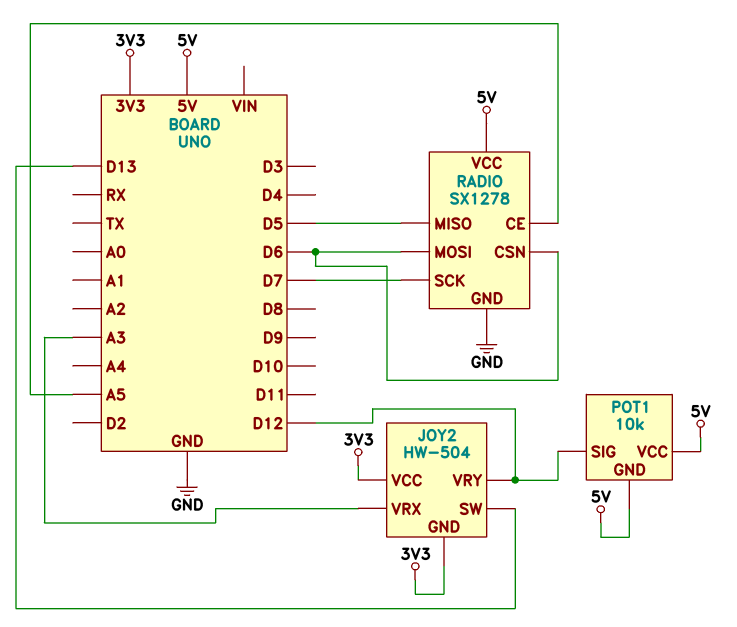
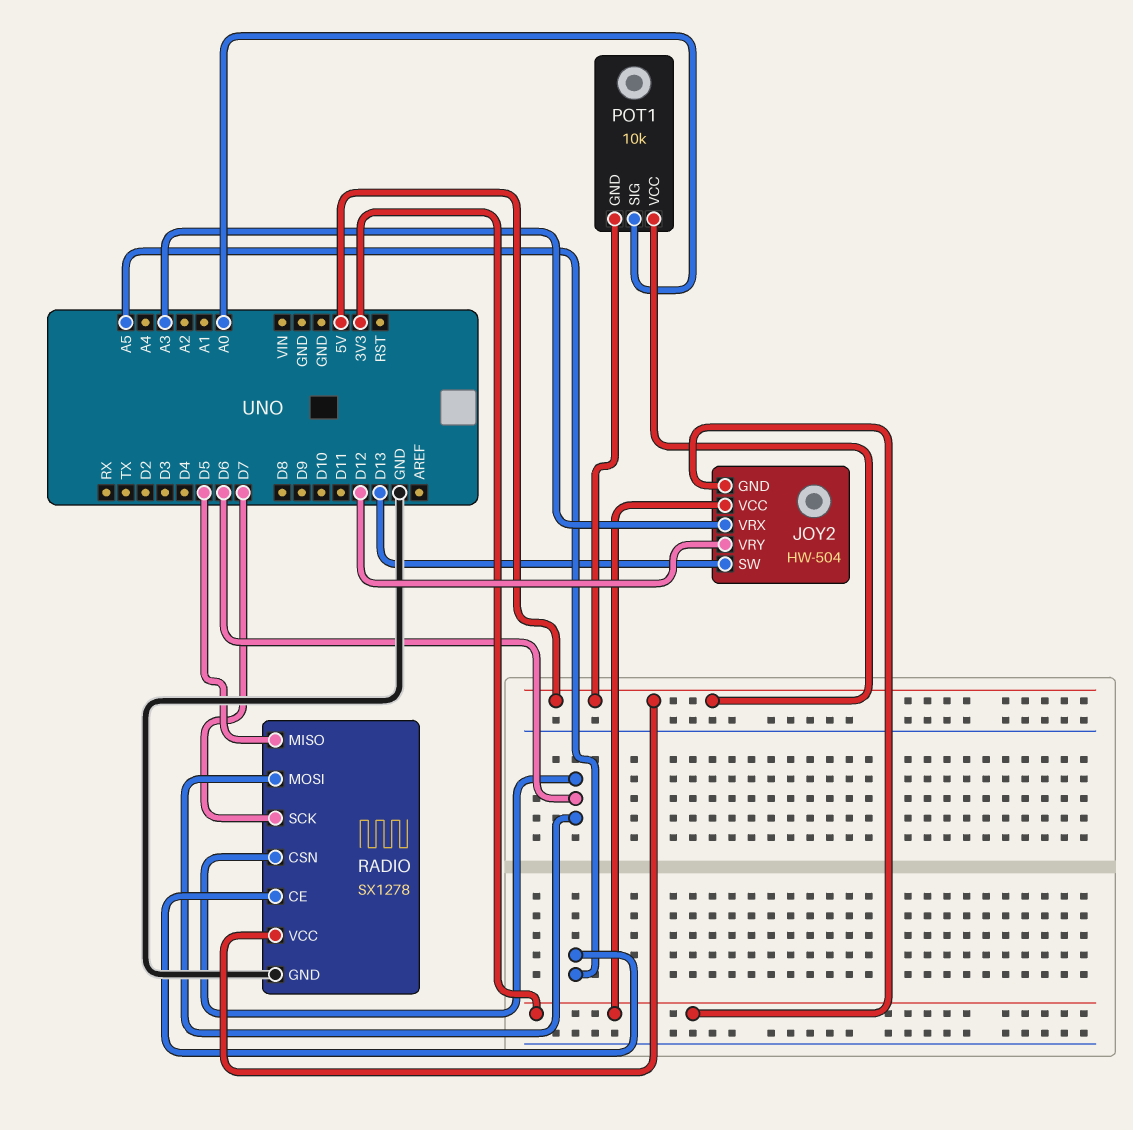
POT1 pin SIG: D12 -> A0

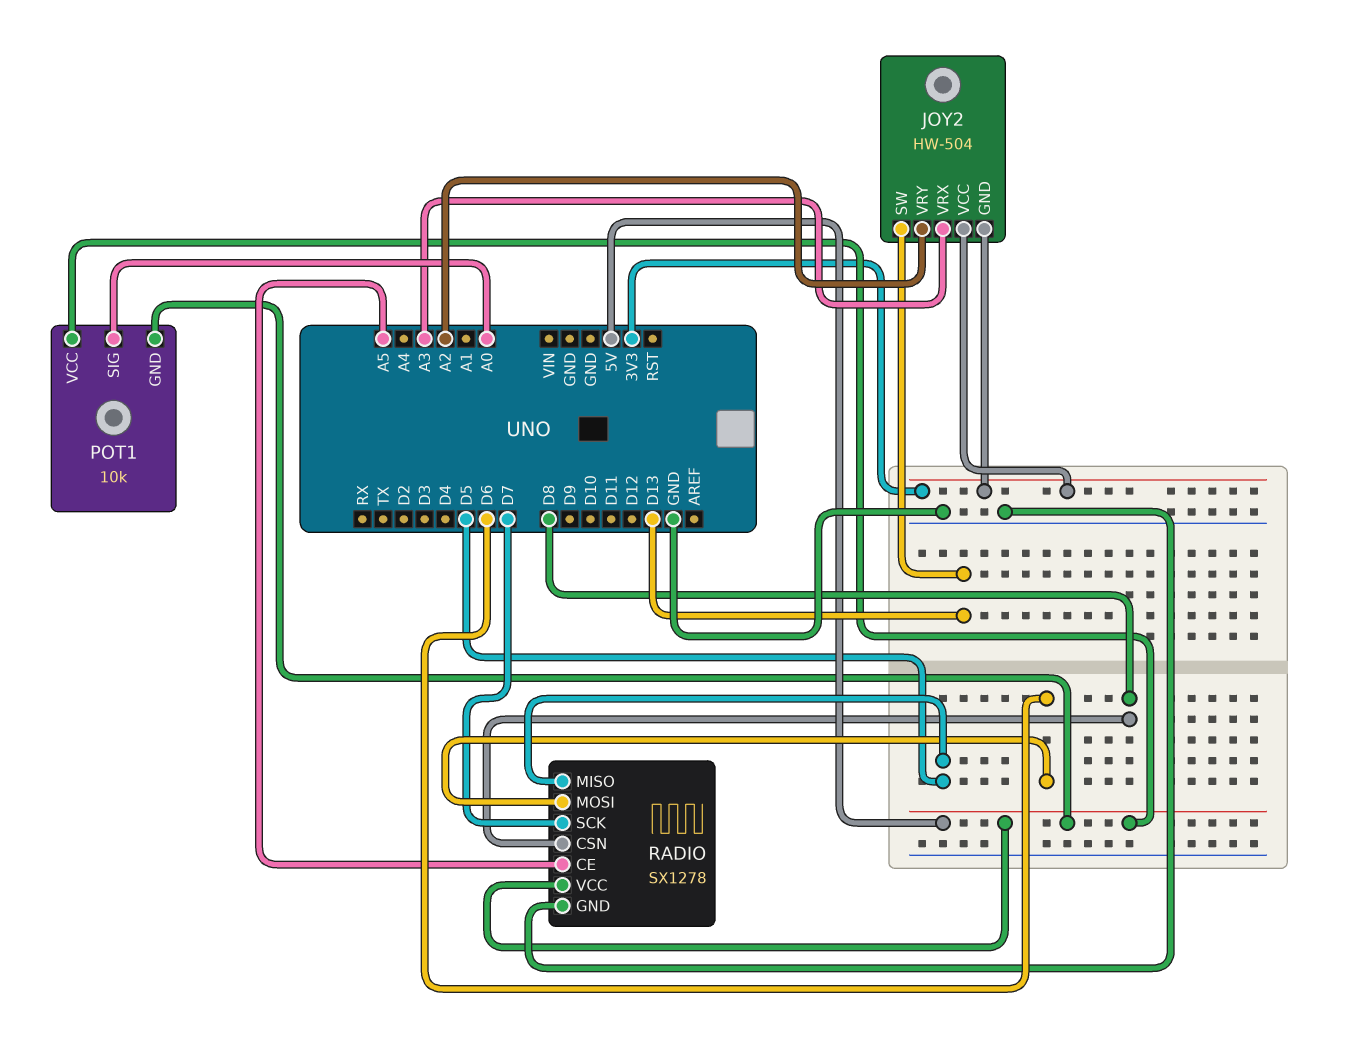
JOY2 pin VRY: D12 -> A2
RADIO pin CSN: D6 -> D8

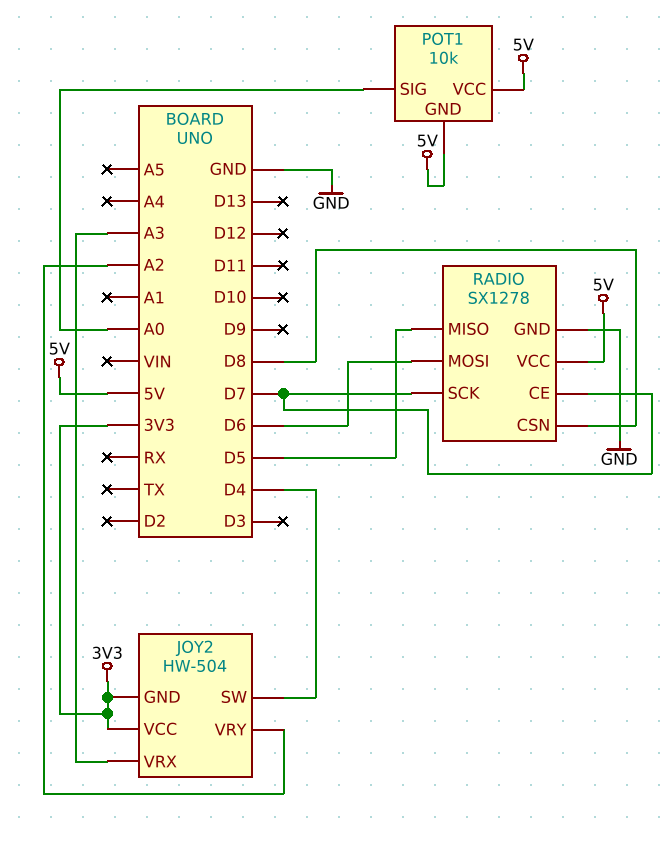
JOY2 pin SW: D13 -> D4
RADIO pin CE: A5 -> D7

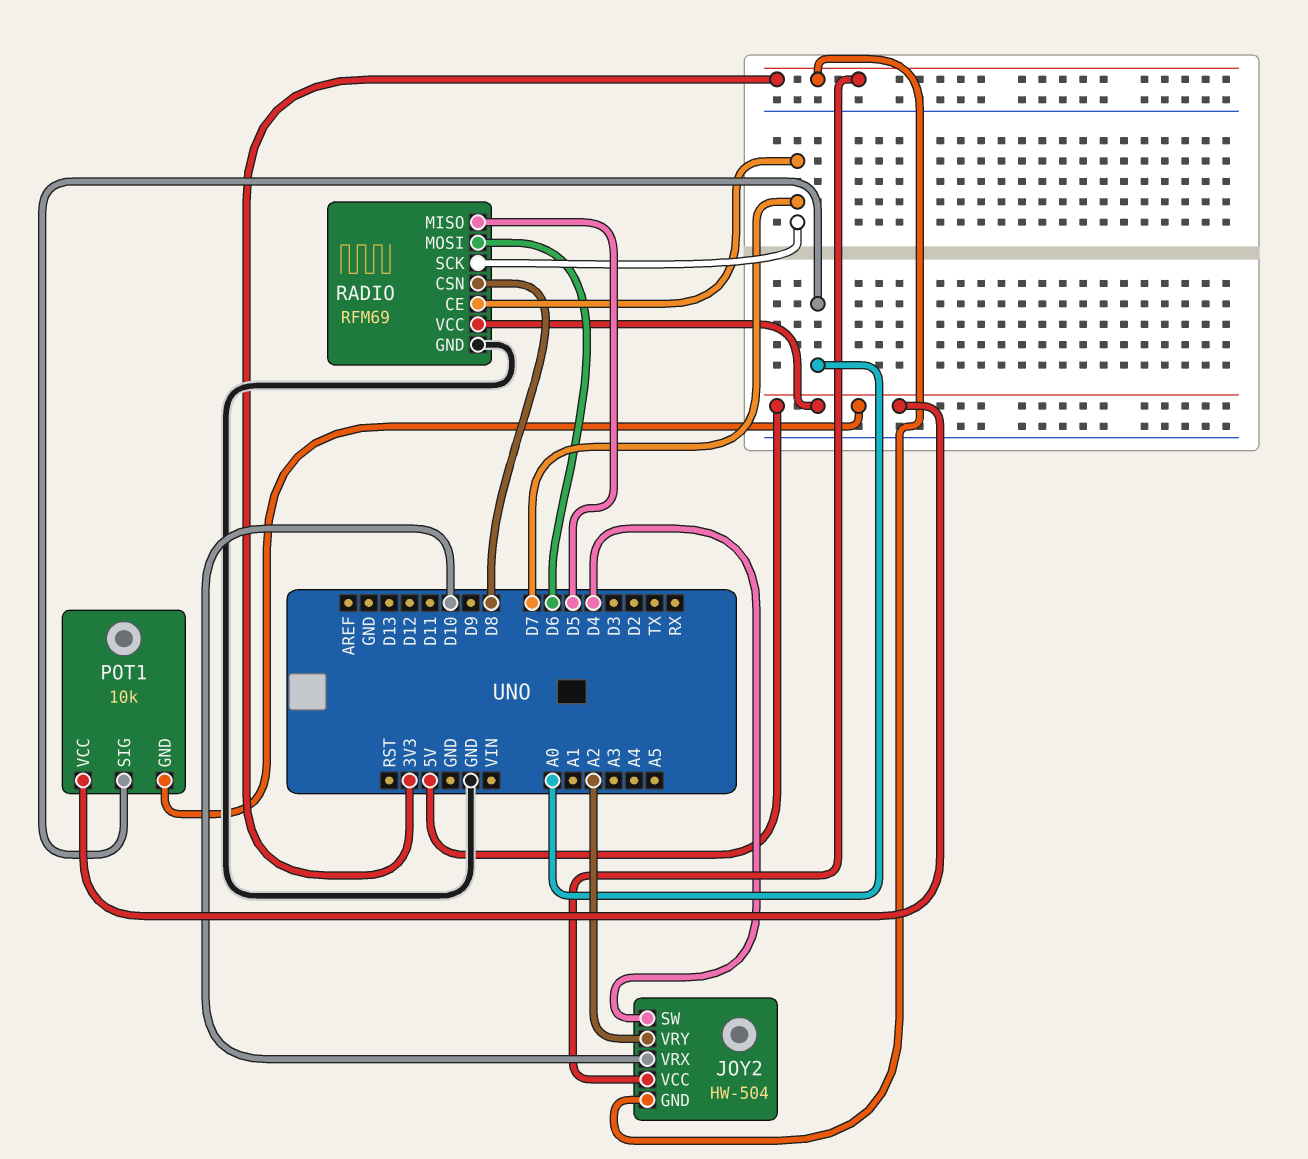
JOY2 pin VRX: A3 -> D10
RADIO: SX1278 -> RFM69

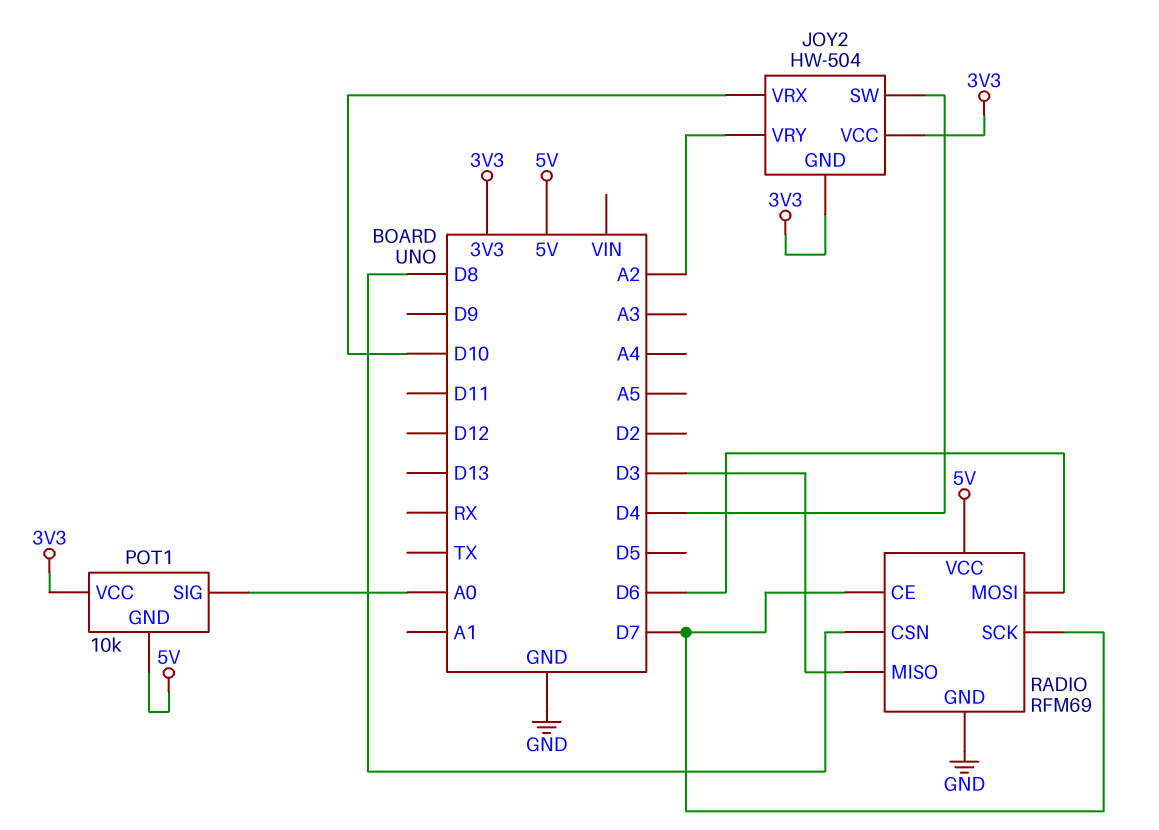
POT1 pin VCC: 5V -> 3V3
RADIO pin MISO: D5 -> D3

